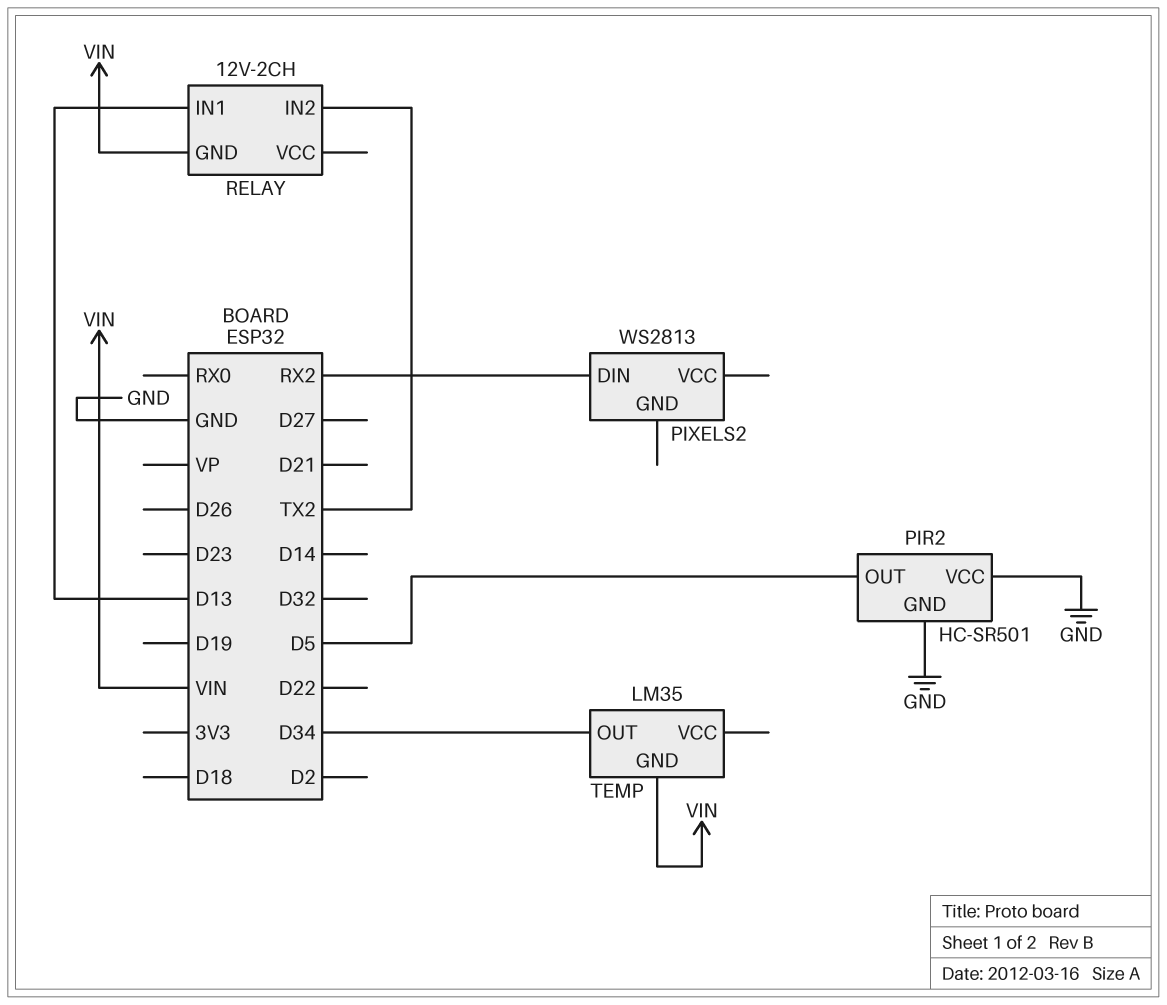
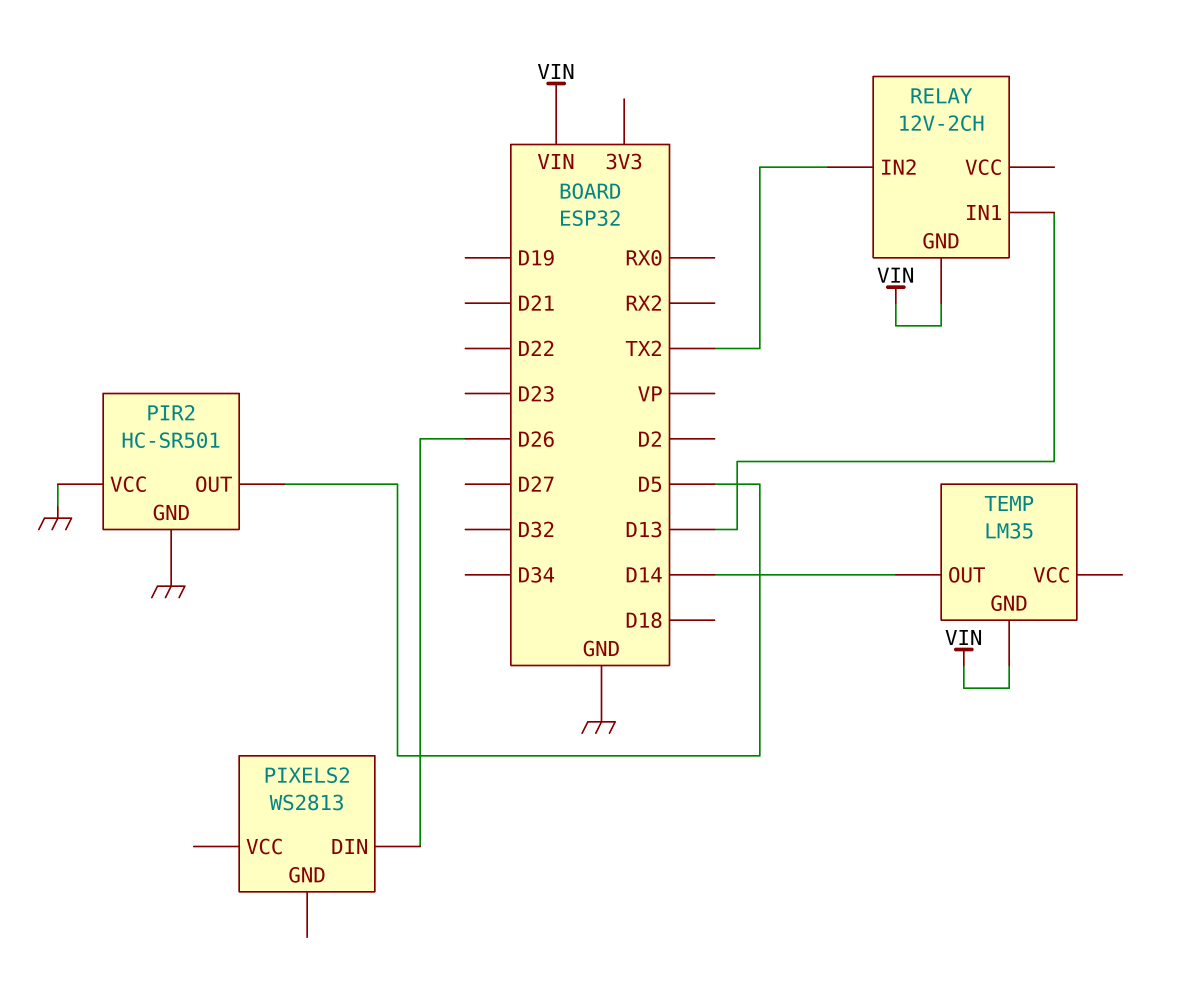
PIXELS2 pin DIN: RX2 -> D26
TEMP pin OUT: D34 -> D14

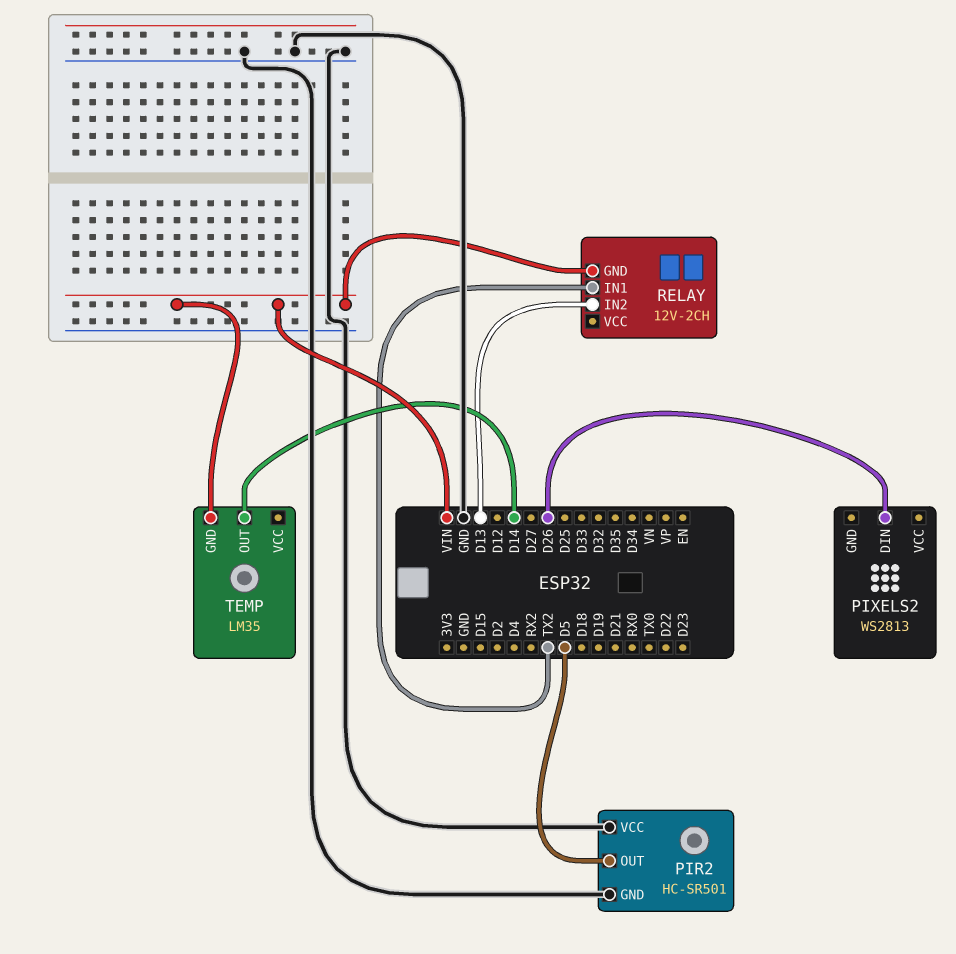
RELAY pin IN1: D13 -> TX2
RELAY pin IN2: TX2 -> D13

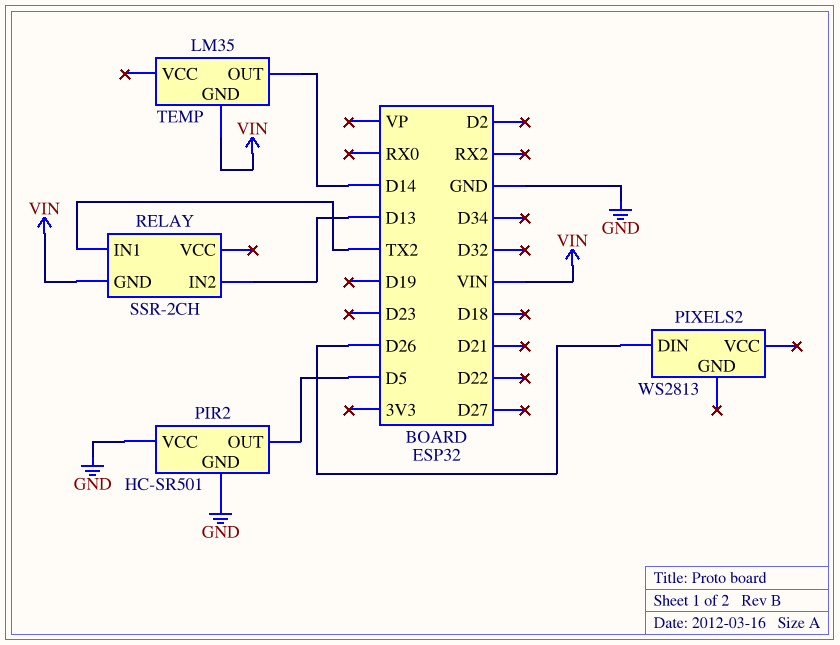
RELAY: 12V-2CH -> SSR-2CH

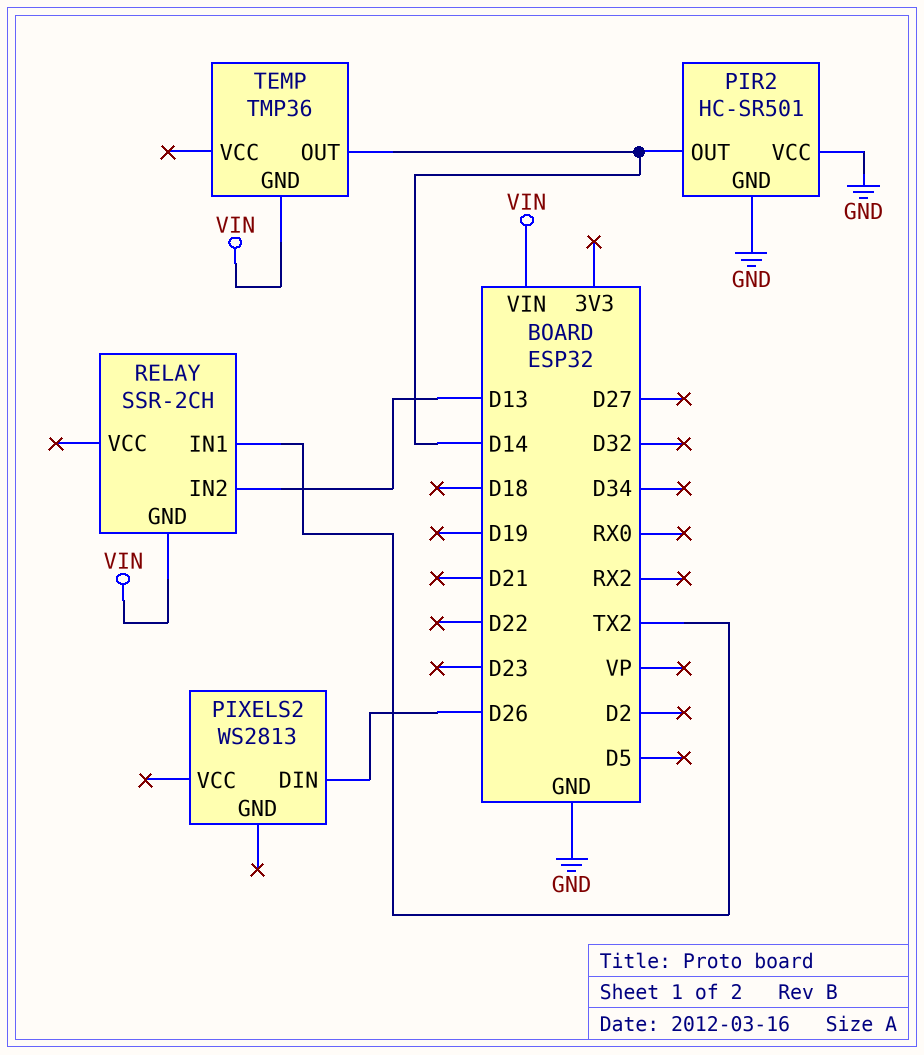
PIR2 pin OUT: D5 -> D14
TEMP: LM35 -> TMP36

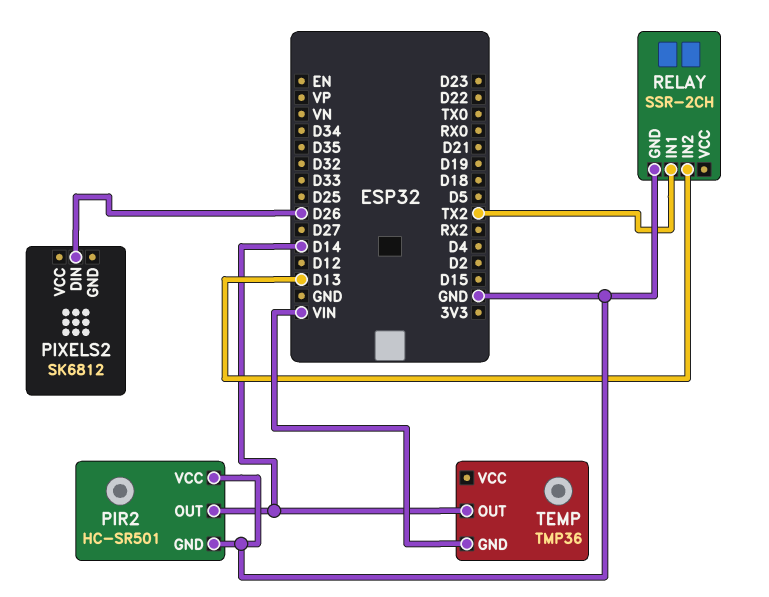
PIXELS2: WS2813 -> SK6812
RELAY pin GND: VIN -> GND

